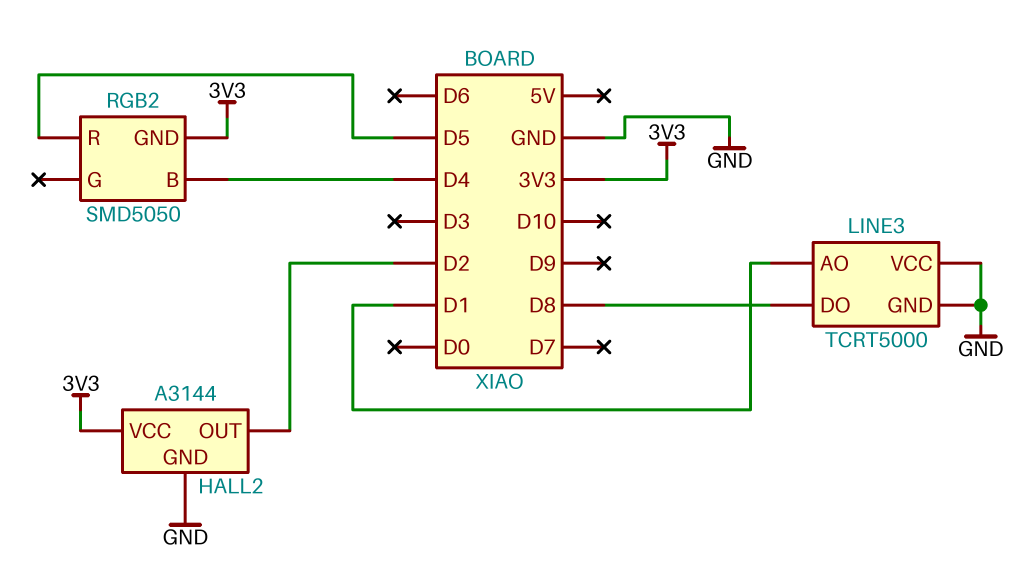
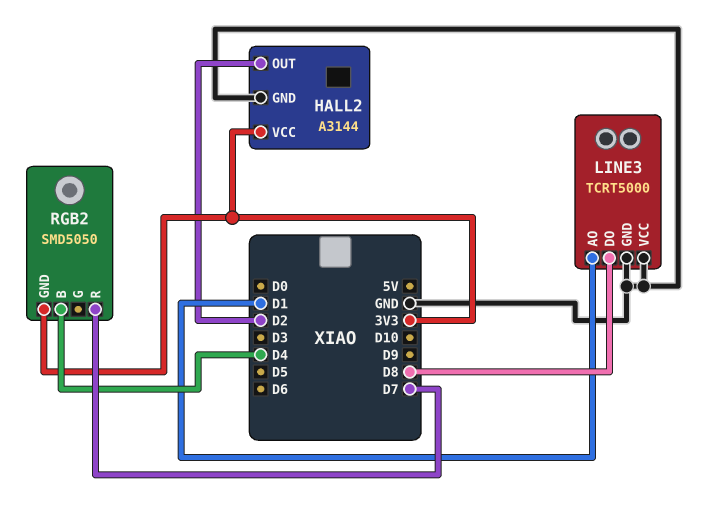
RGB2 pin R: D5 -> D7

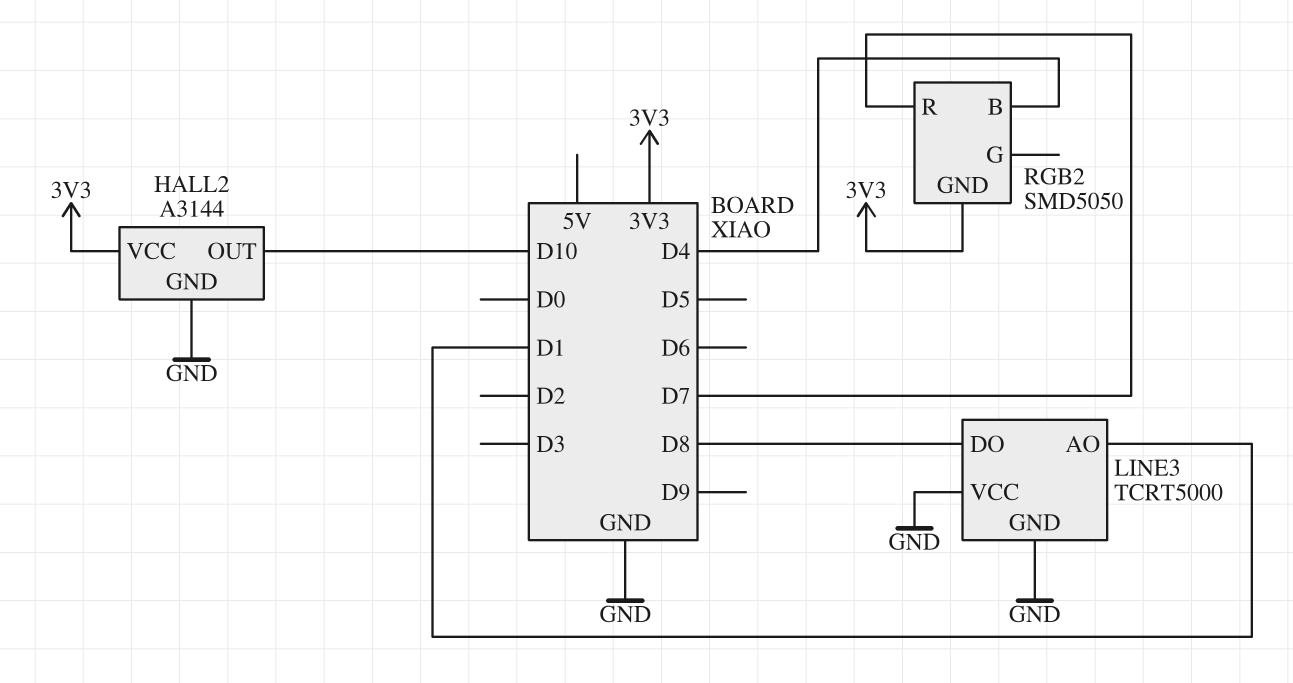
HALL2 pin OUT: D2 -> D10

